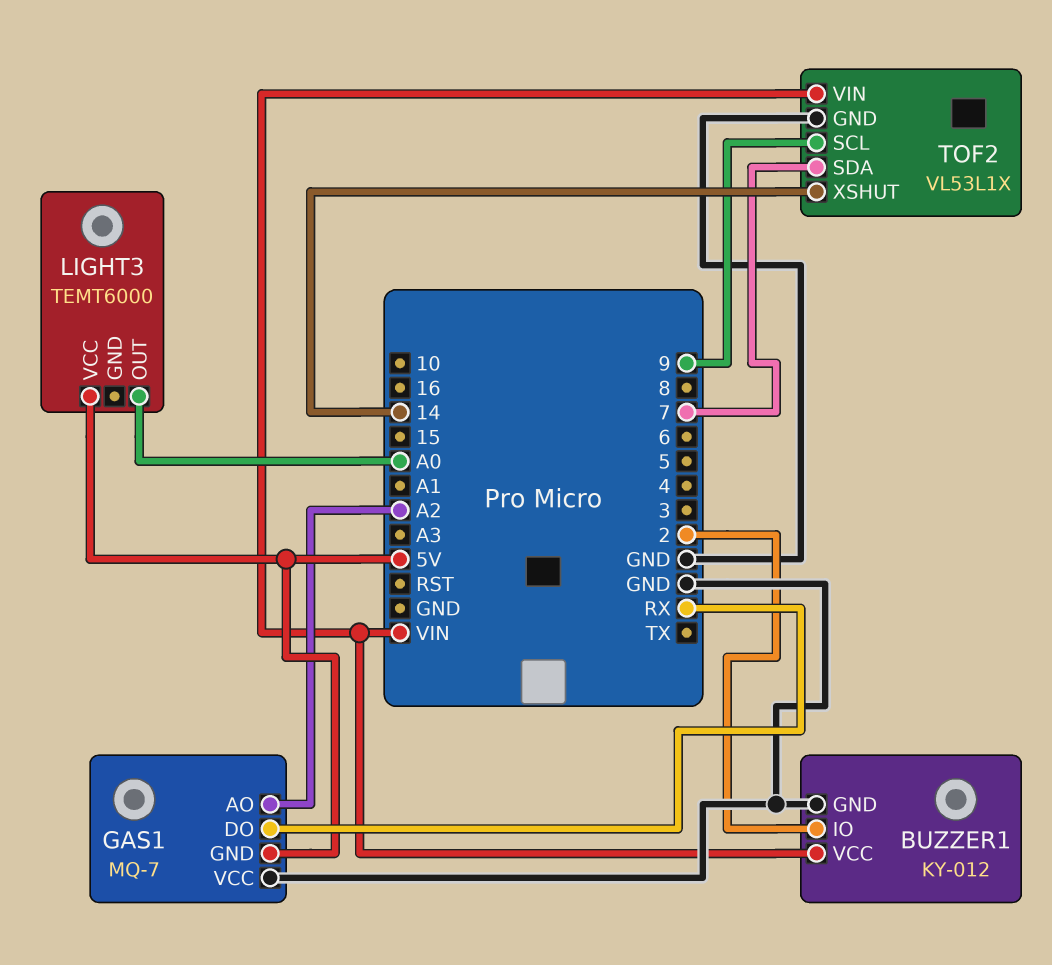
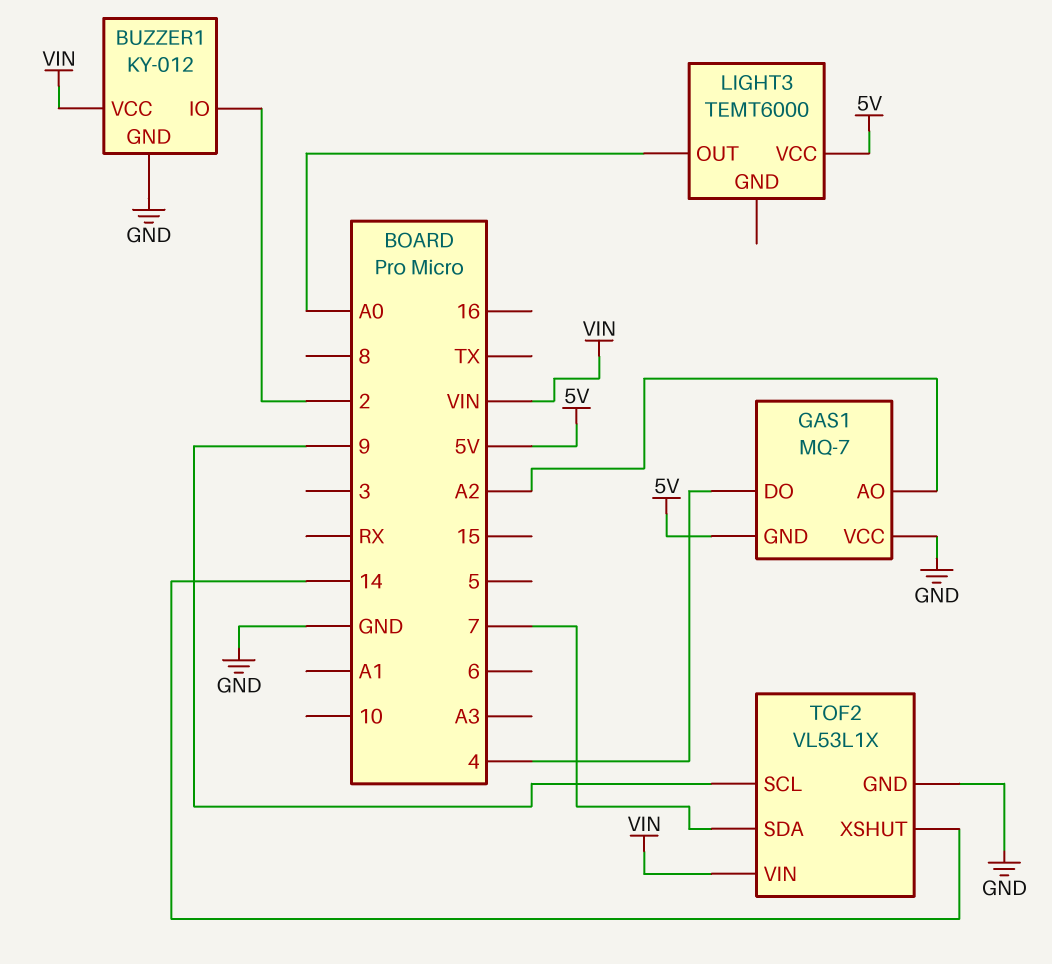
GAS1 pin DO: RX -> 4

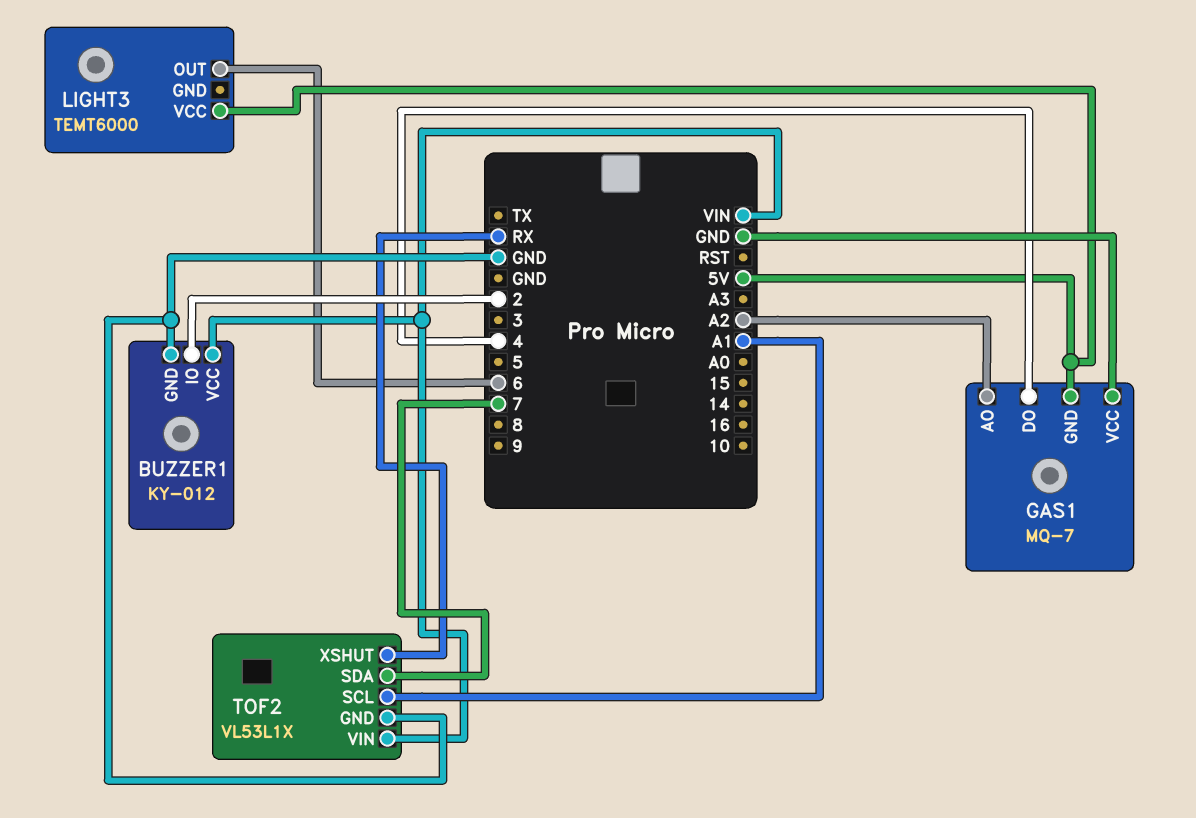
LIGHT3 pin OUT: A0 -> 6
TOF2 pin SCL: 9 -> A1
TOF2 pin XSHUT: 14 -> RX

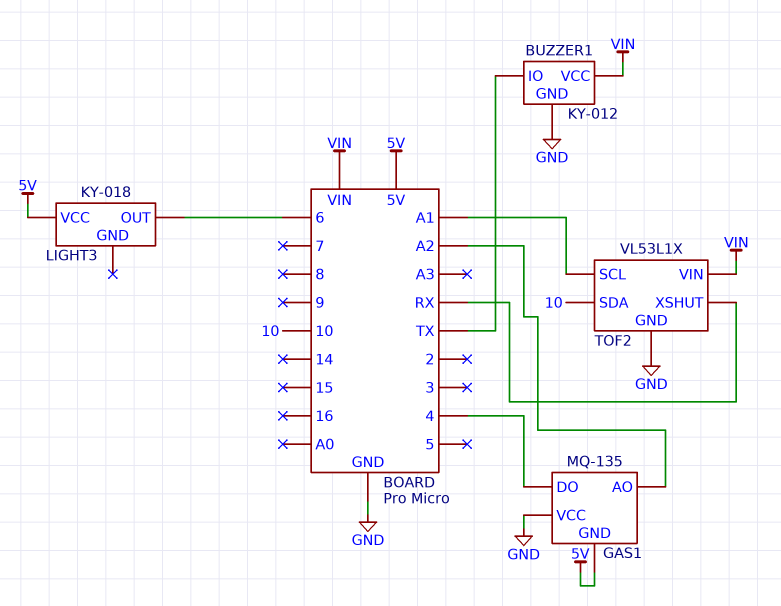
BUZZER1 pin IO: 2 -> TX
GAS1: MQ-7 -> MQ-135
LIGHT3: TEMT6000 -> KY-018
TOF2 pin SDA: 7 -> 10

